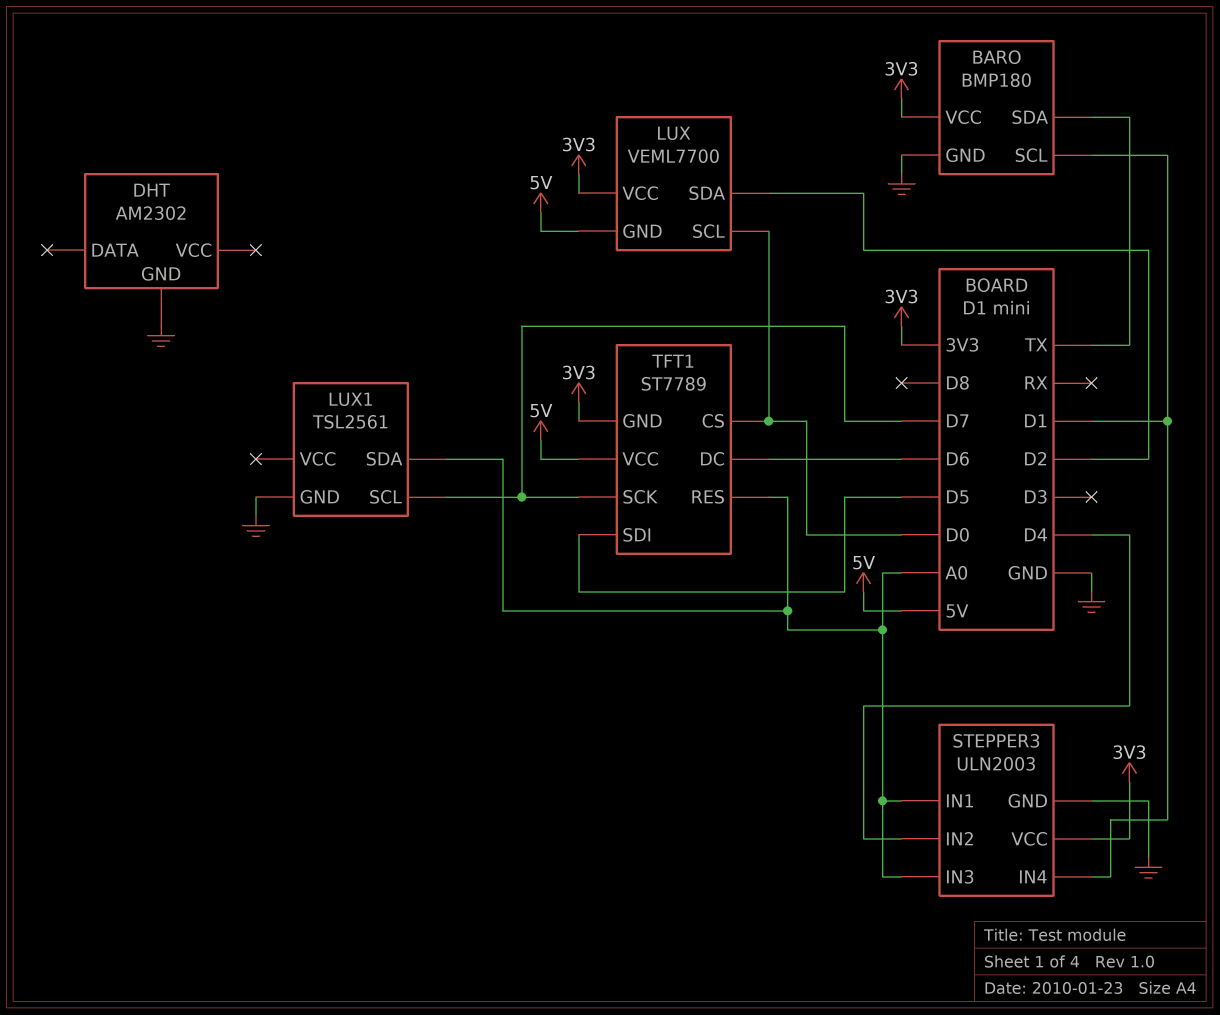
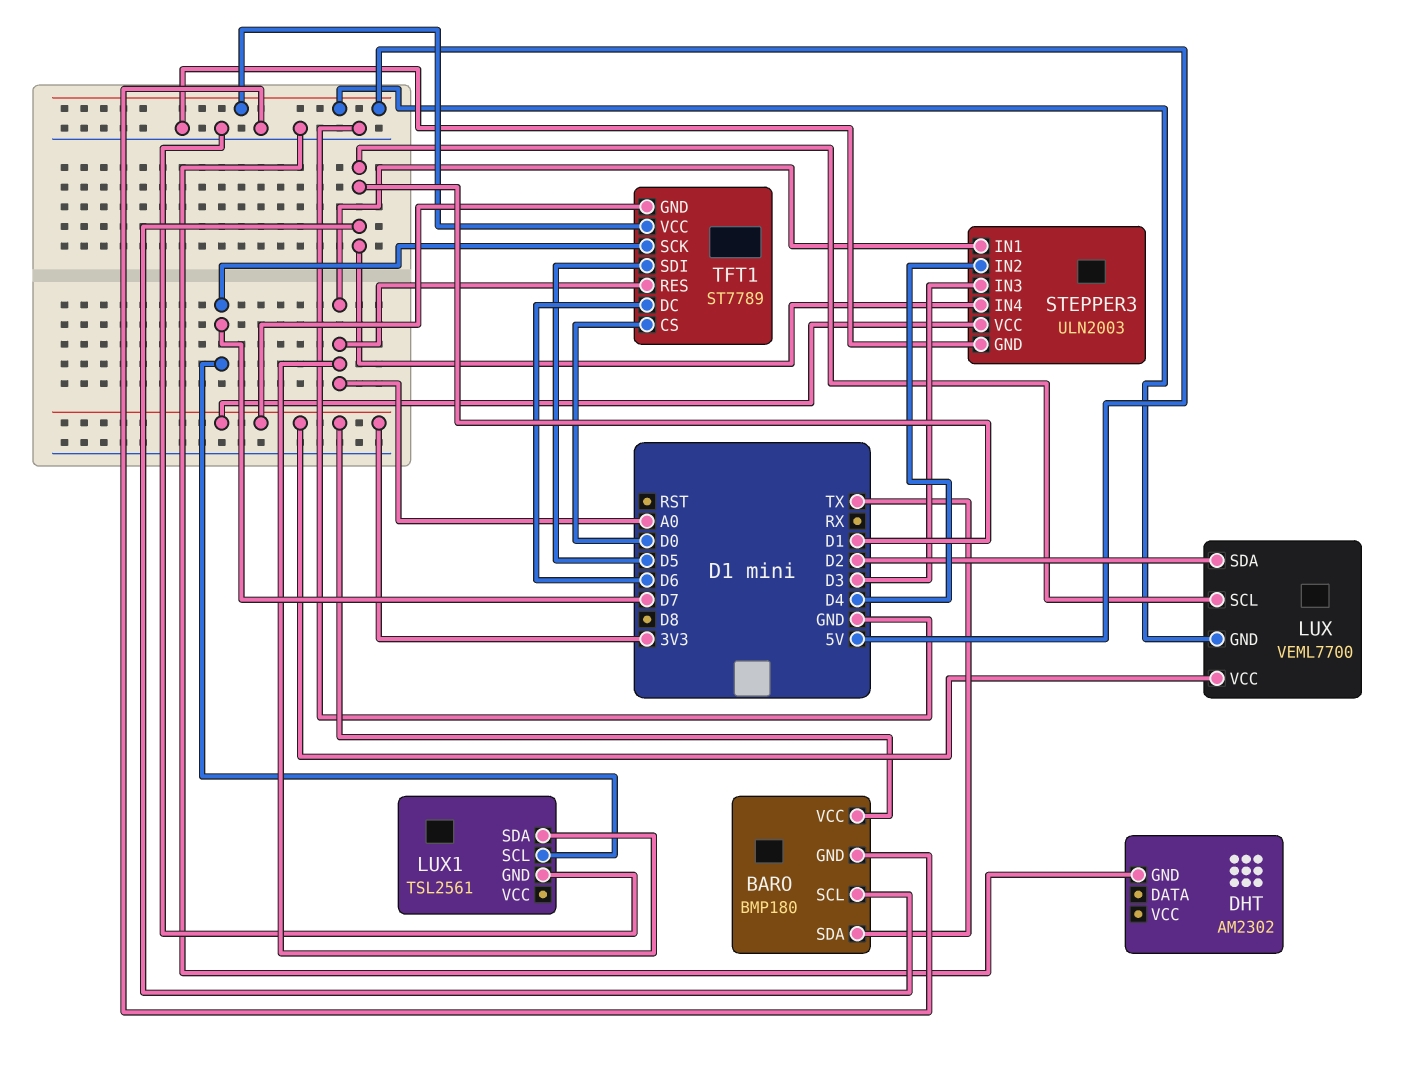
LUX pin SCL: D0 -> D1
STEPPER3 pin IN3: A0 -> D3

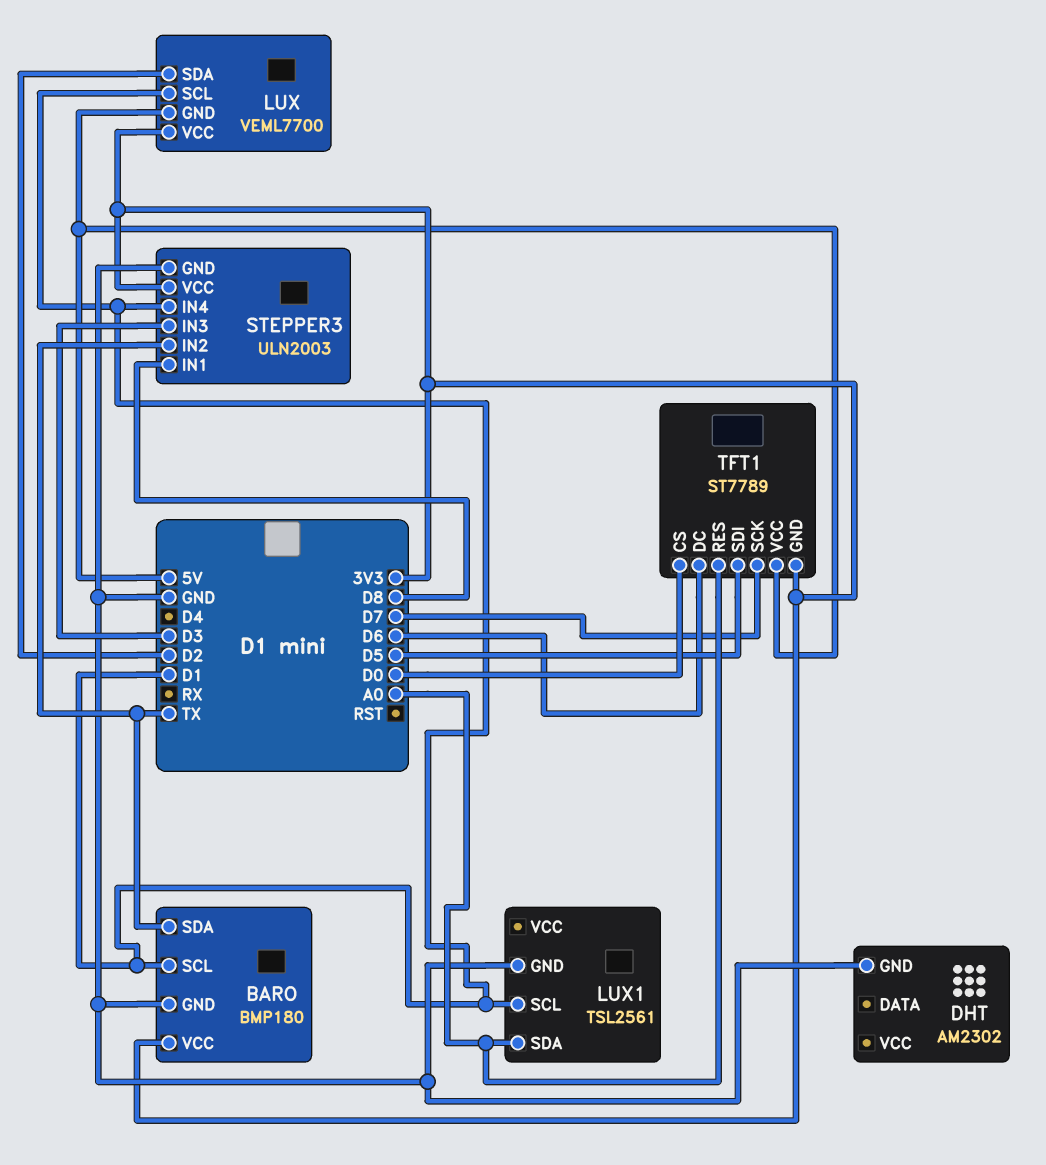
LUX1 pin SCL: D7 -> D1
STEPPER3 pin IN1: A0 -> D8
STEPPER3 pin IN2: D4 -> TX

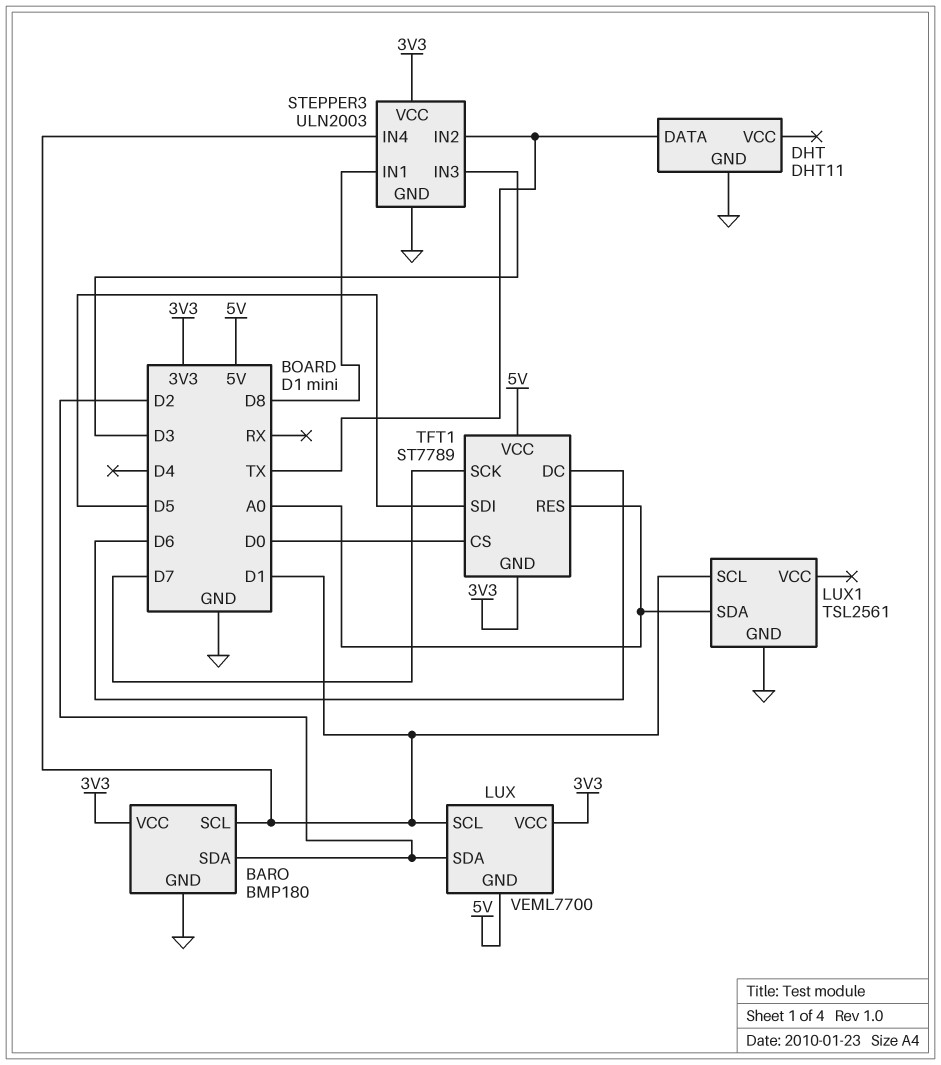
BARO pin SDA: TX -> D2
DHT: AM2302 -> DHT11
DHT pin DATA: none -> TX

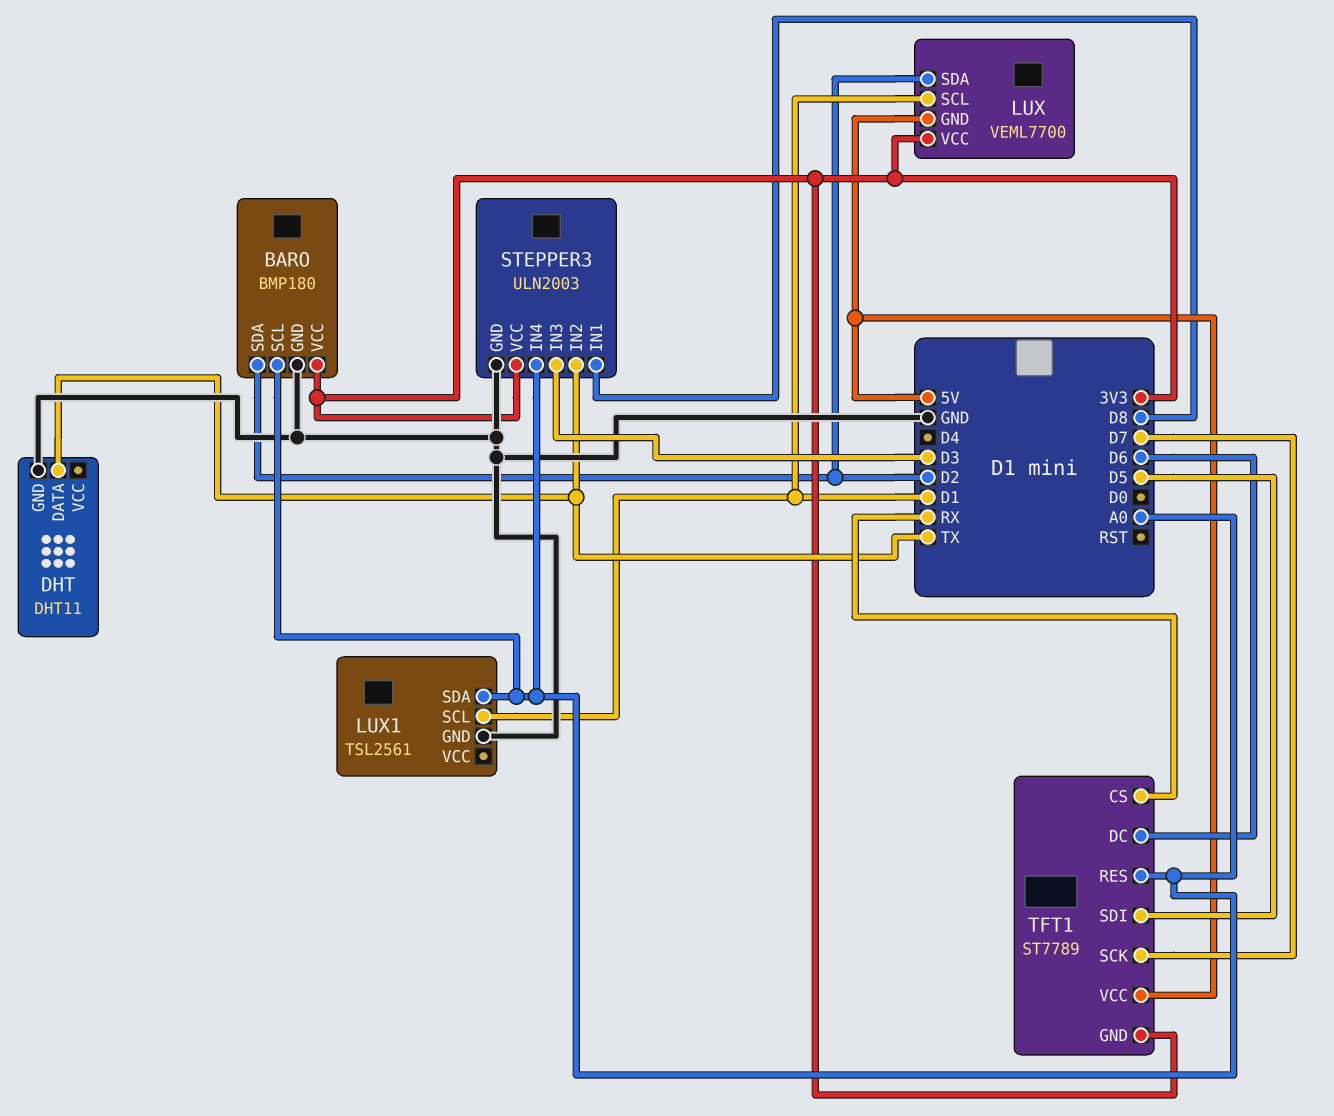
BARO pin SCL: D1 -> A0
STEPPER3 pin IN4: D1 -> A0
TFT1 pin CS: D0 -> RX

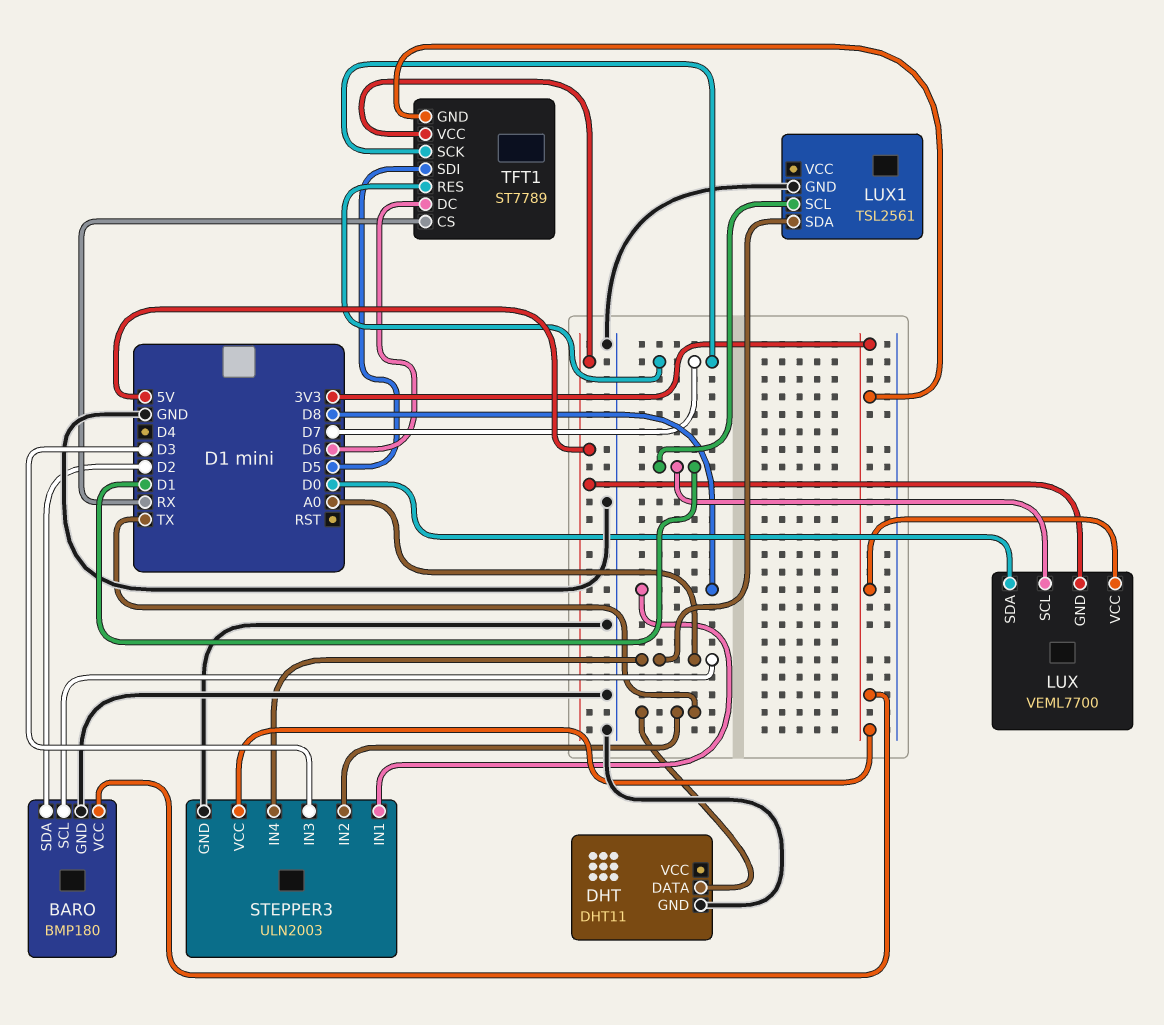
LUX pin SDA: D2 -> D0
TFT1 pin RES: A0 -> D7

